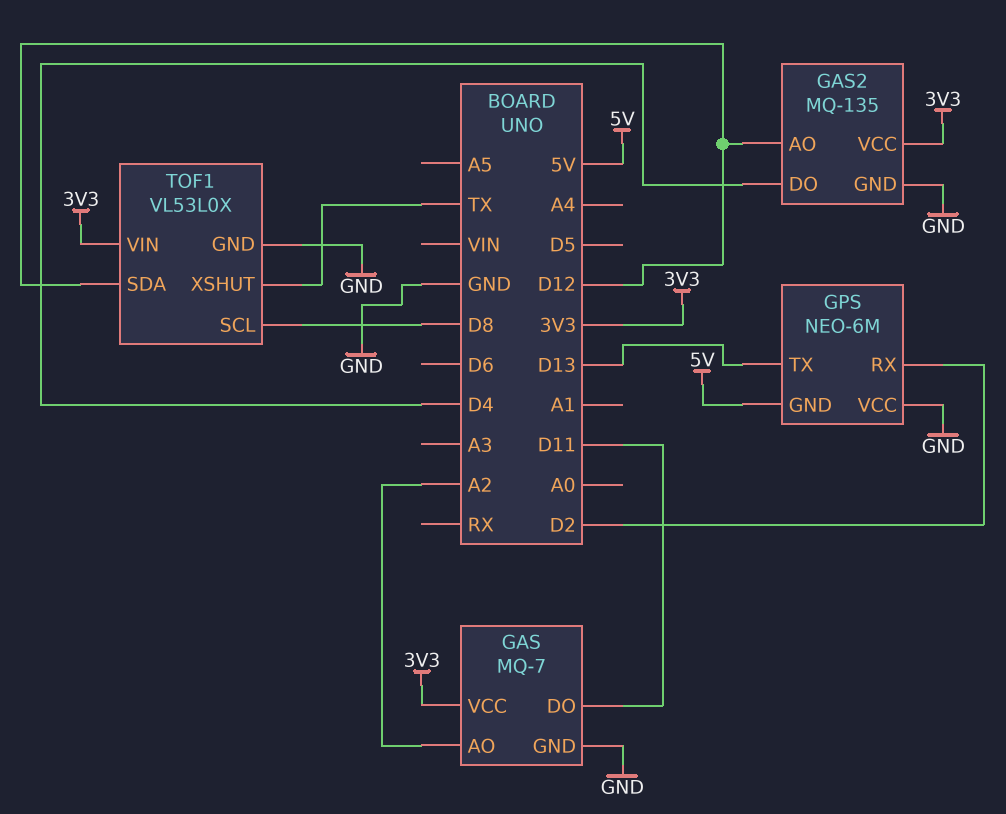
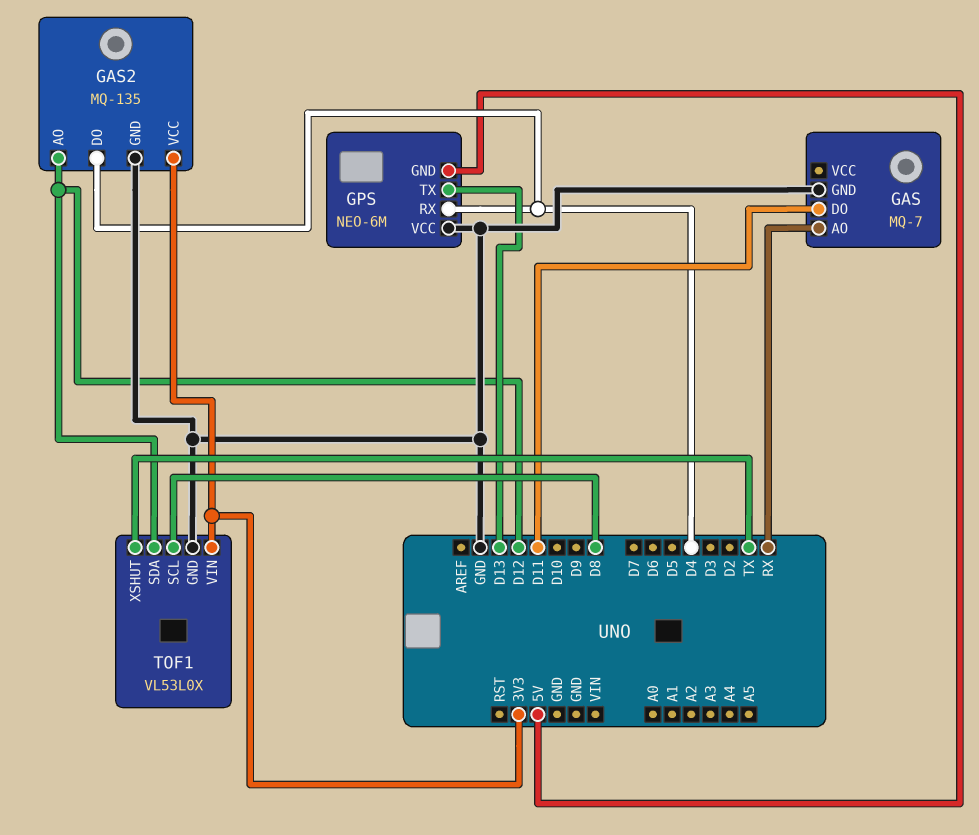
GAS pin AO: A2 -> RX
GAS pin VCC: 3V3 -> none
GPS pin RX: D2 -> D4

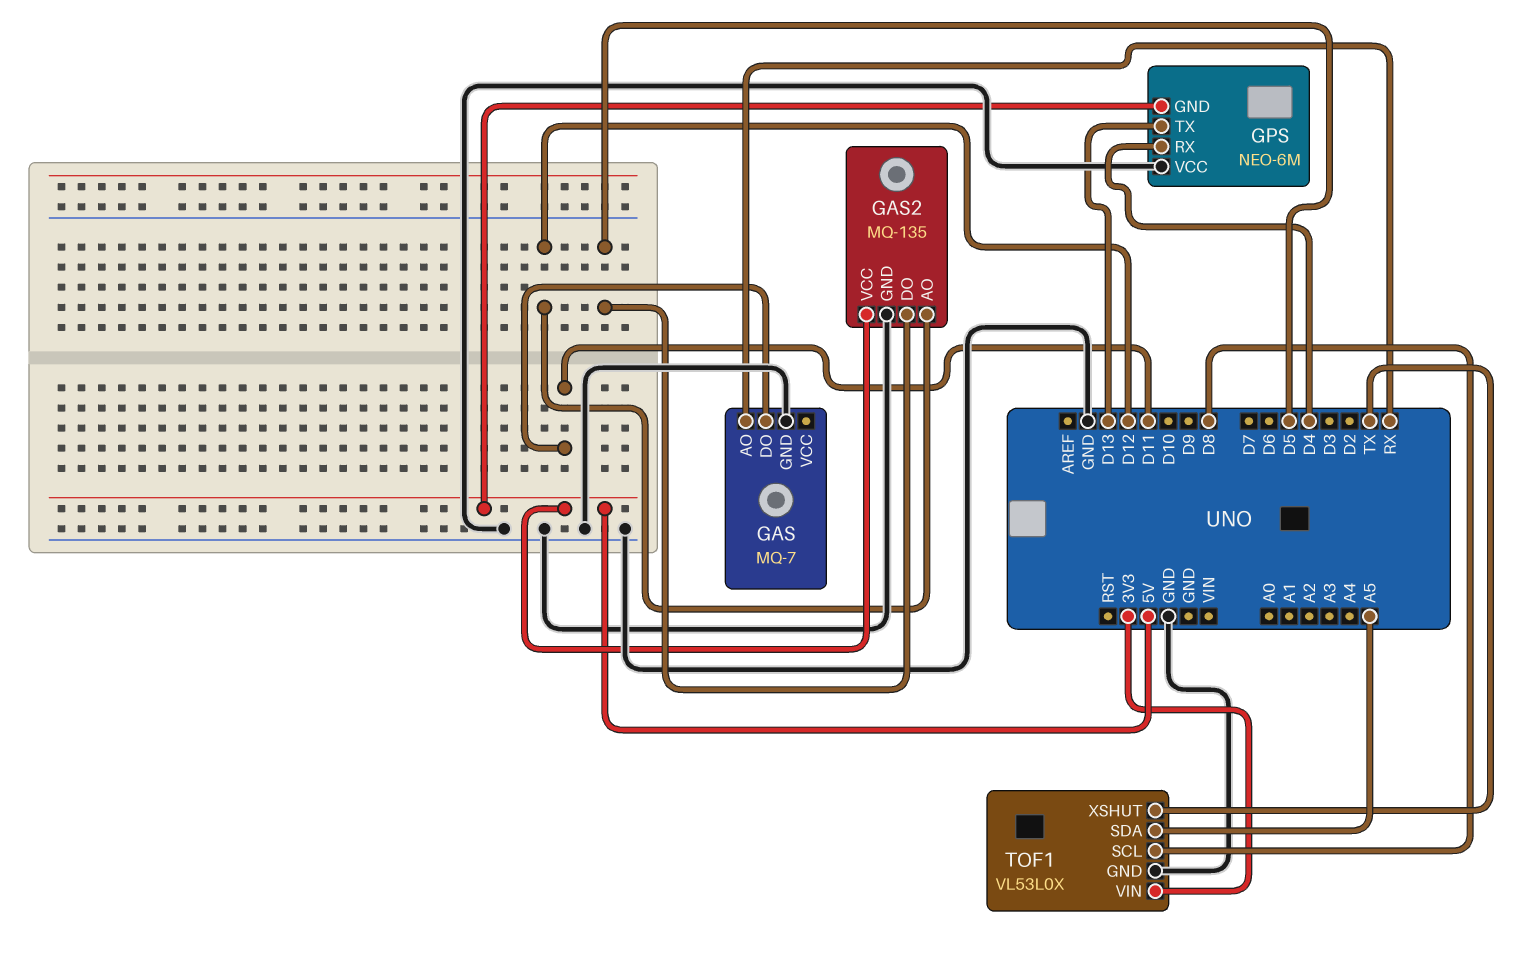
GAS2 pin DO: D4 -> D5
GAS2 pin VCC: 3V3 -> 5V
TOF1 pin SDA: D12 -> A5

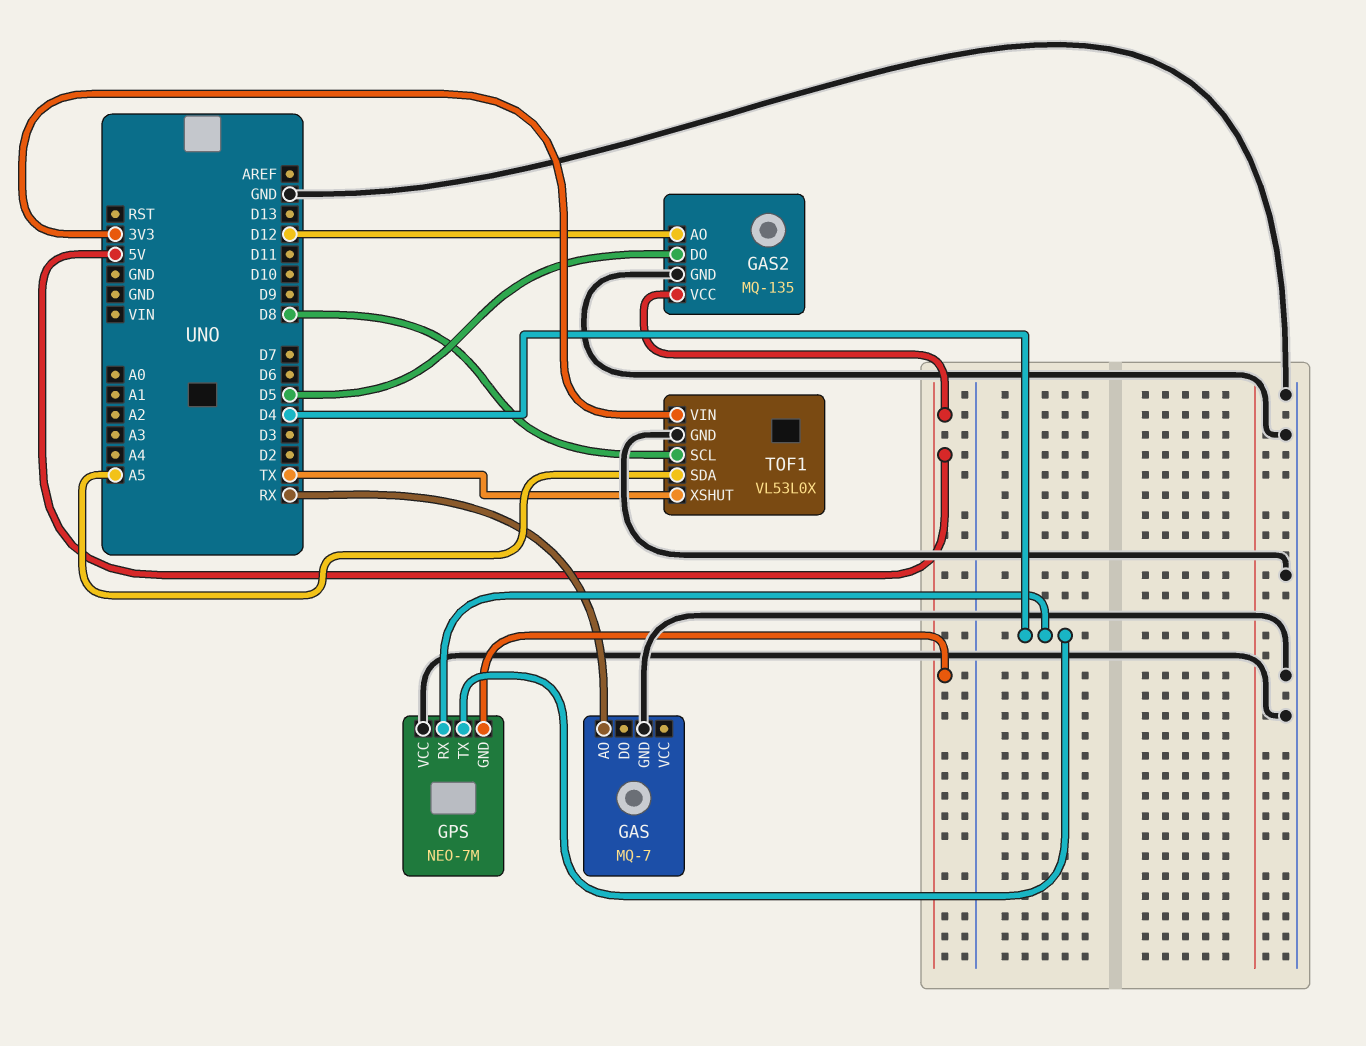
GAS pin DO: D11 -> none
GPS: NEO-6M -> NEO-7M
GPS pin TX: D13 -> D4

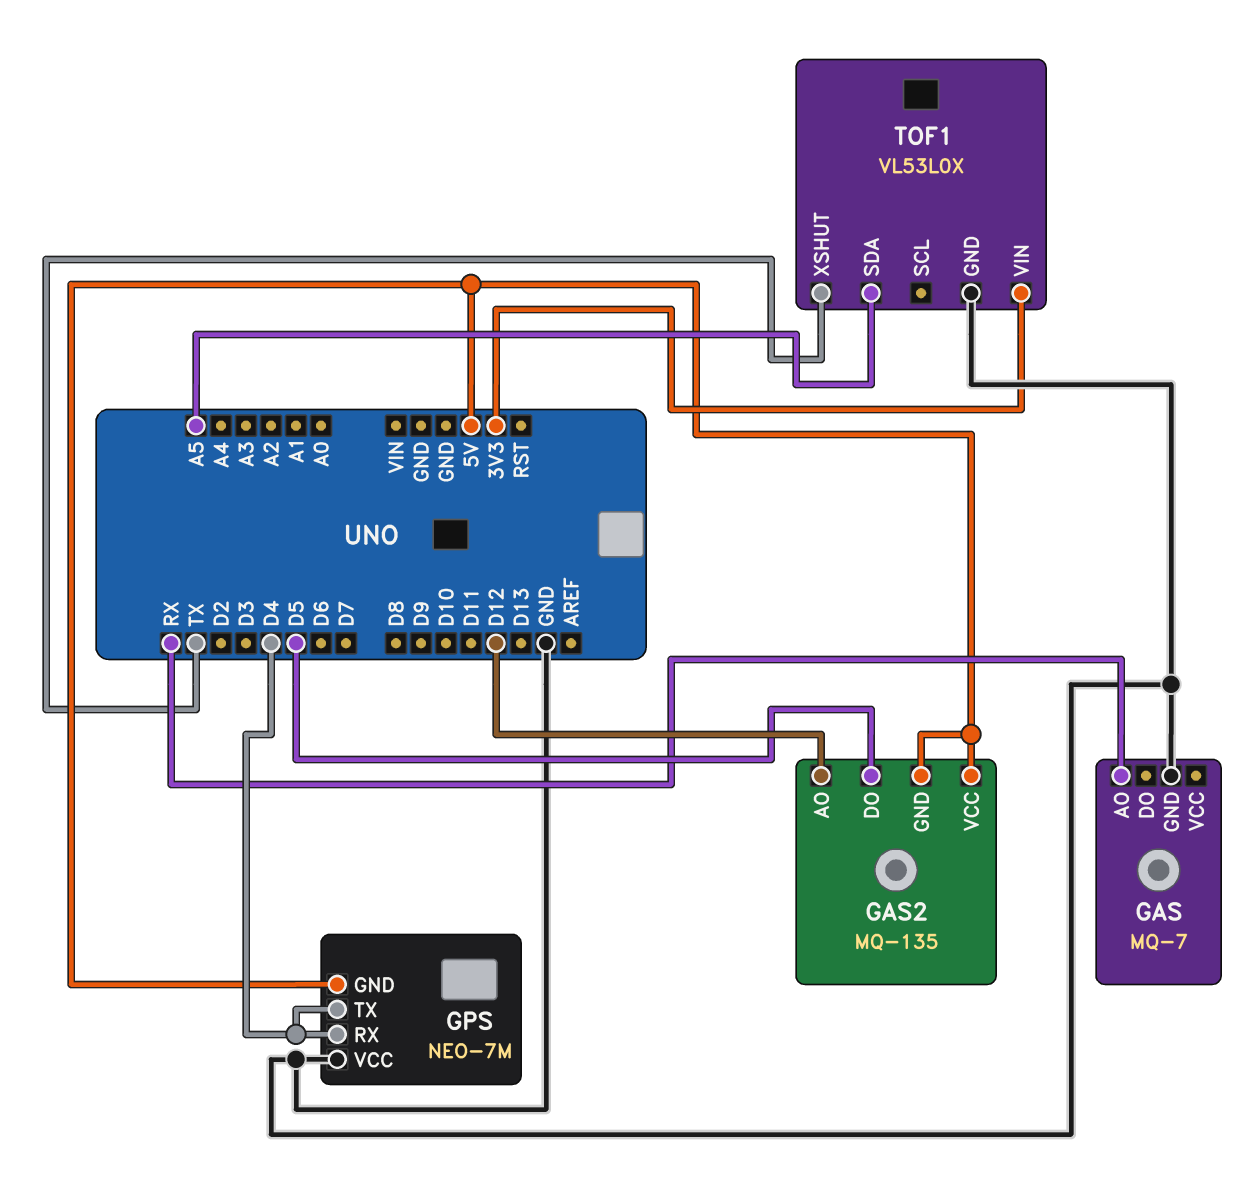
GAS2 pin GND: GND -> 5V
TOF1 pin SCL: D8 -> none

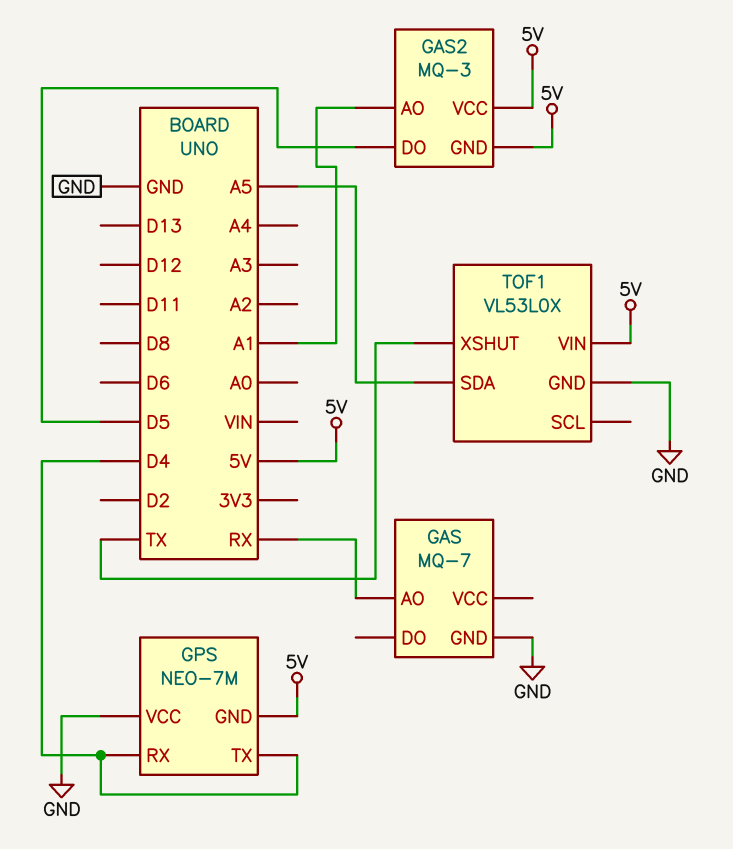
GAS2: MQ-135 -> MQ-3
GAS2 pin AO: D12 -> A1
TOF1 pin VIN: 3V3 -> 5V

